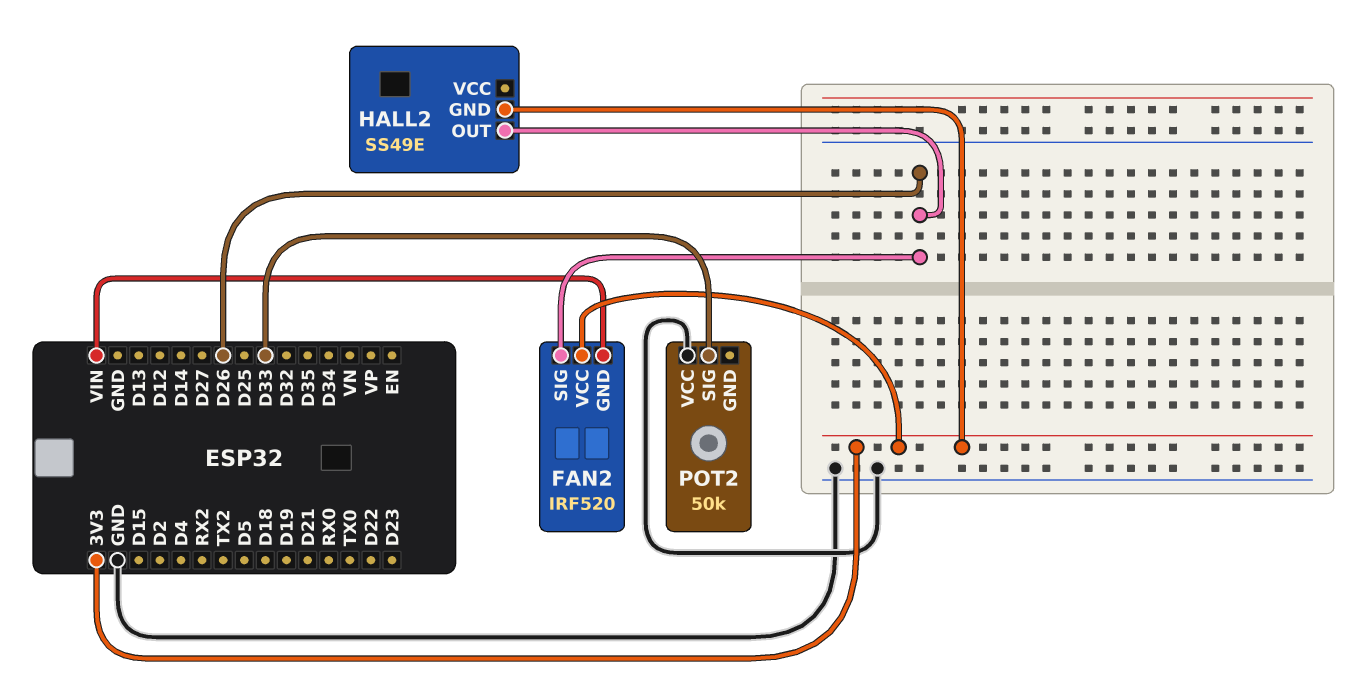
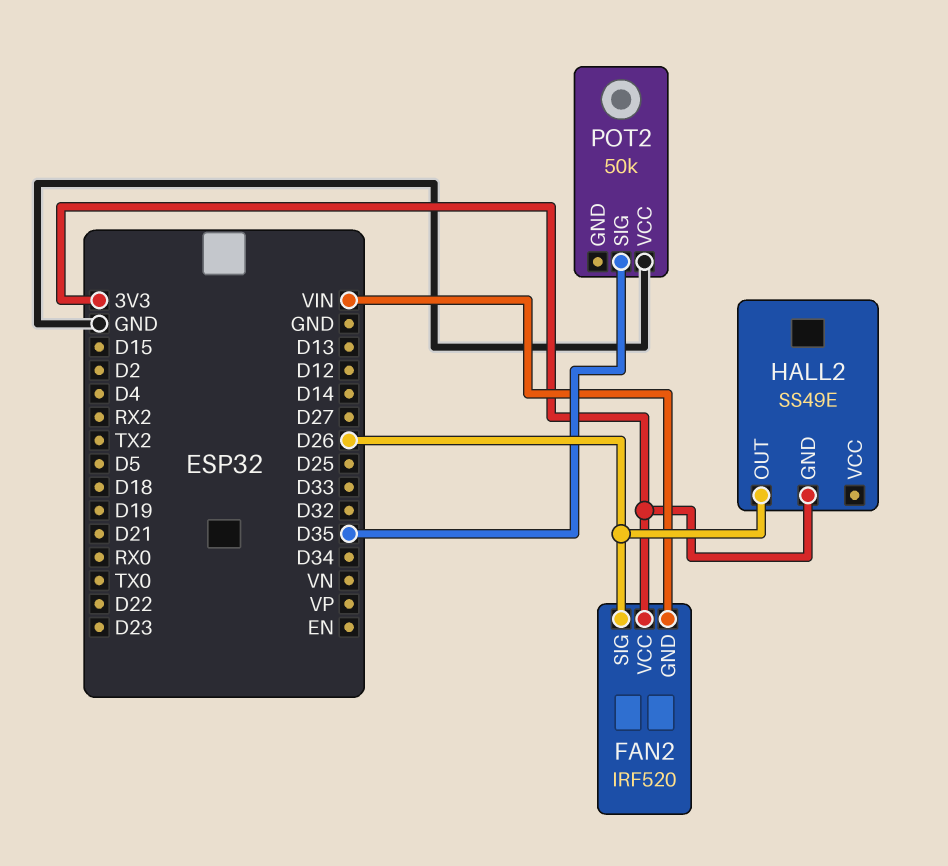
POT2 pin SIG: D33 -> D35

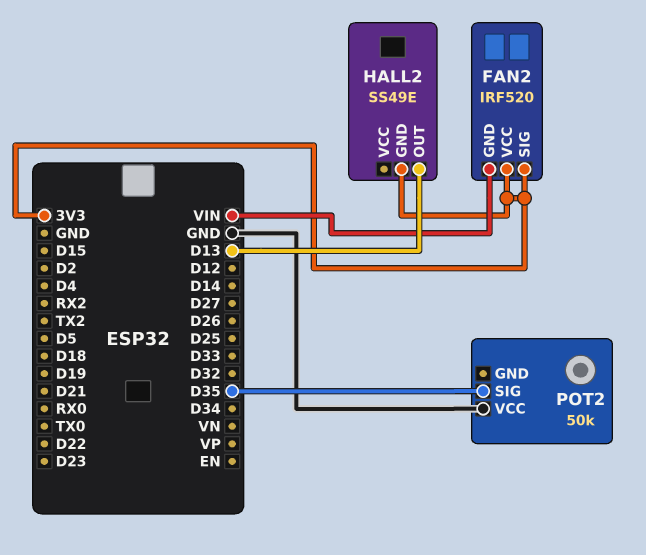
FAN2 pin SIG: D26 -> 3V3
HALL2 pin OUT: D26 -> D13

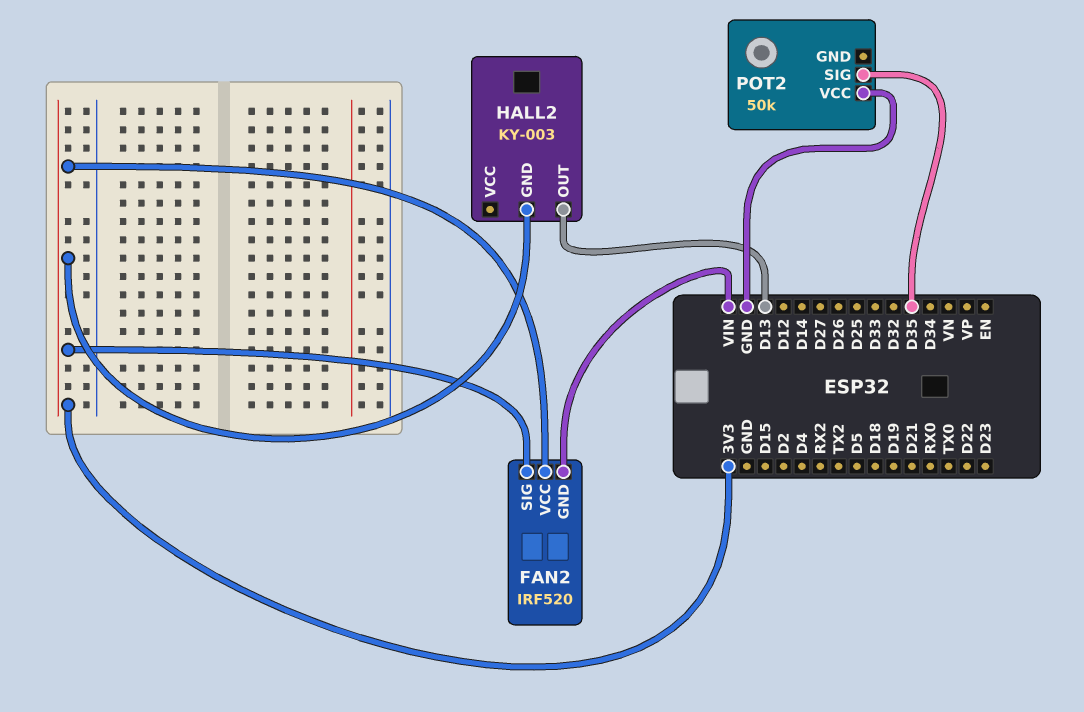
HALL2: SS49E -> KY-003

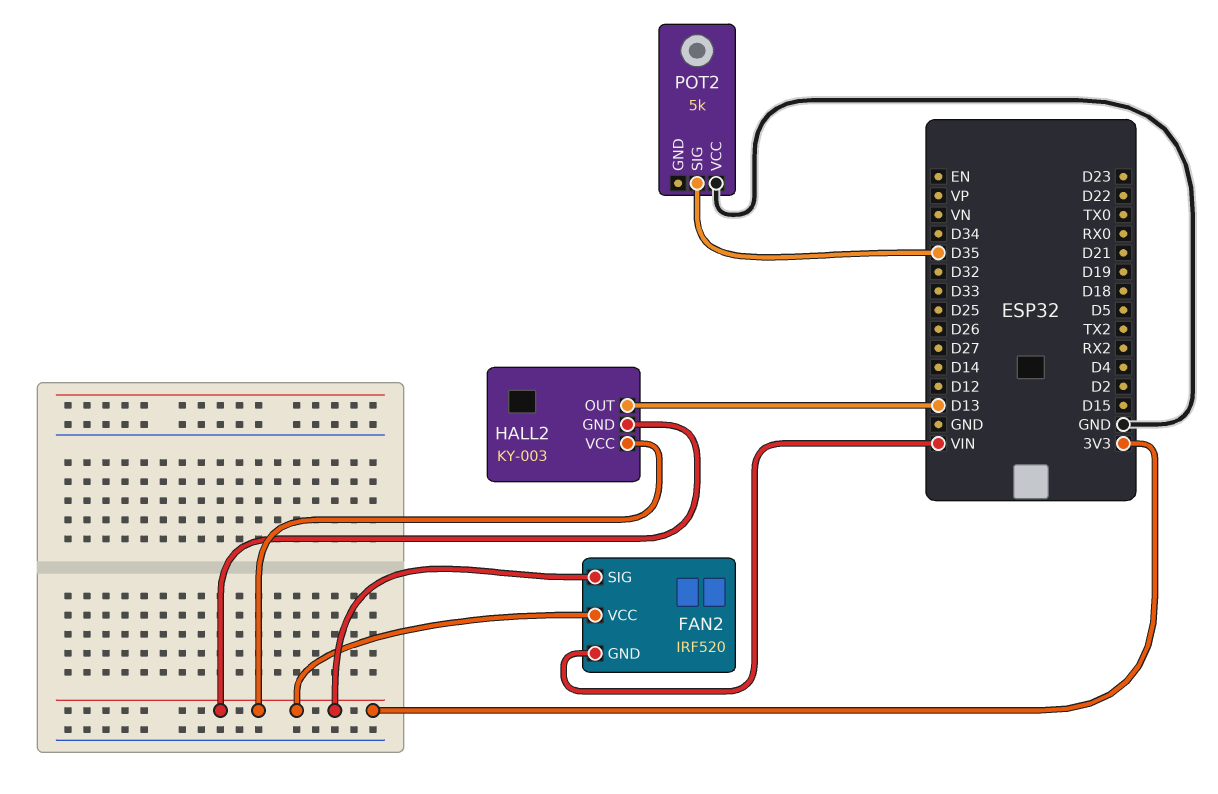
HALL2 pin VCC: none -> 3V3
POT2: 50k -> 5k

